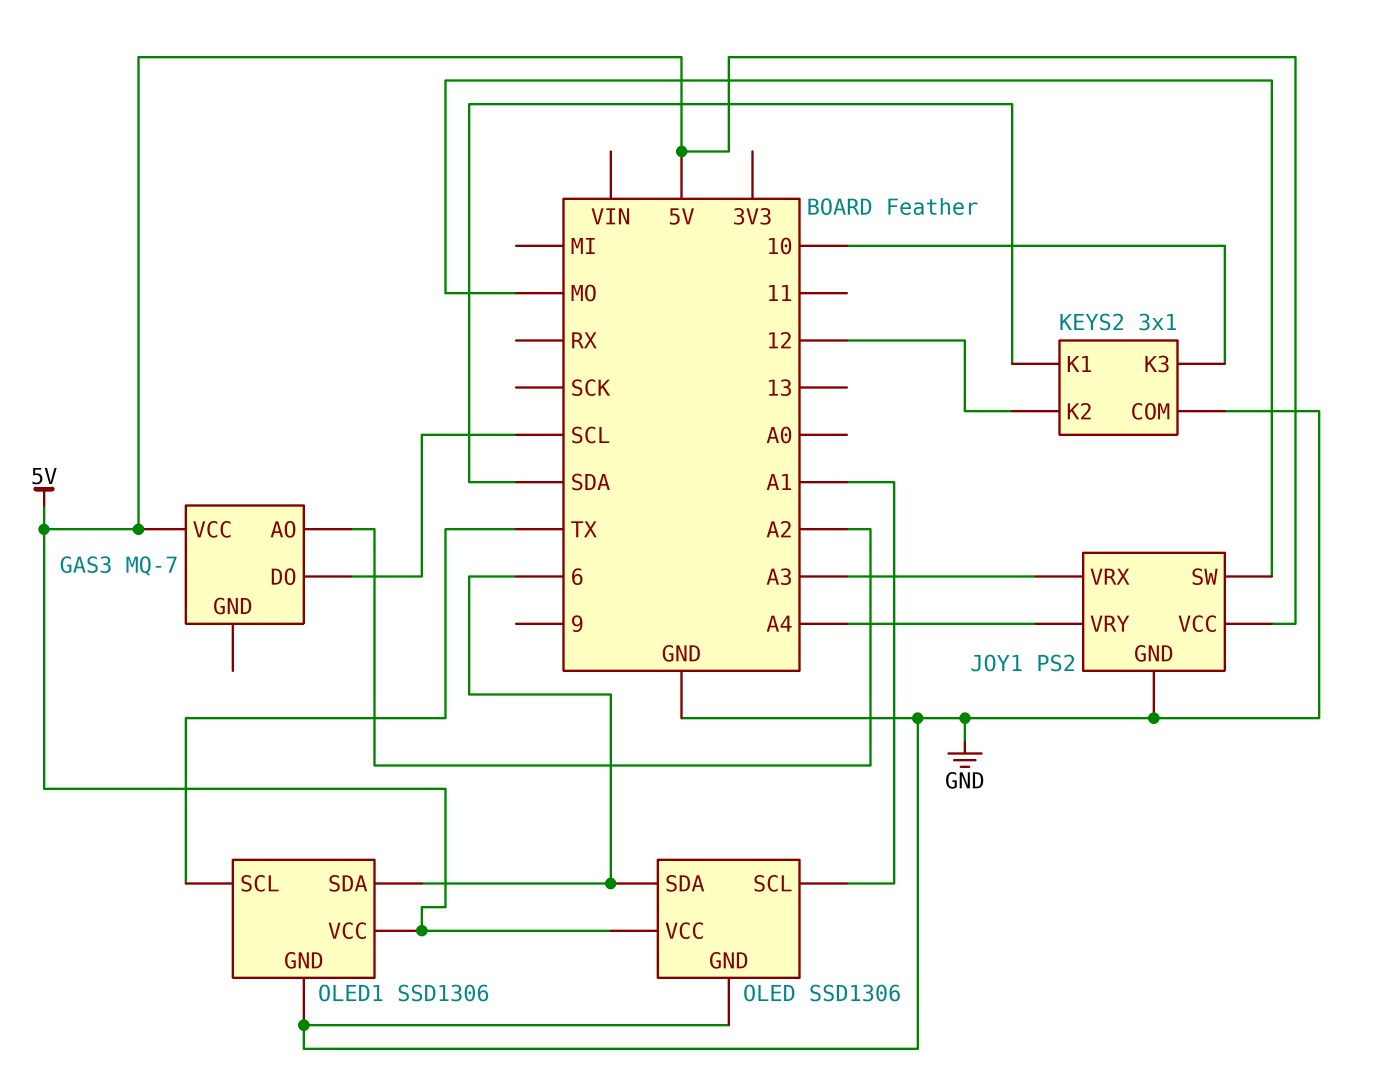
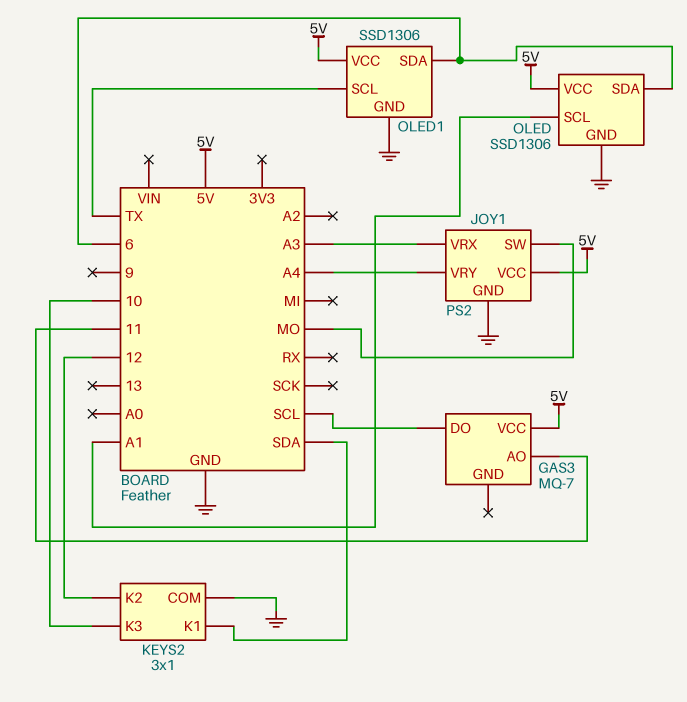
GAS3 pin AO: A2 -> 11

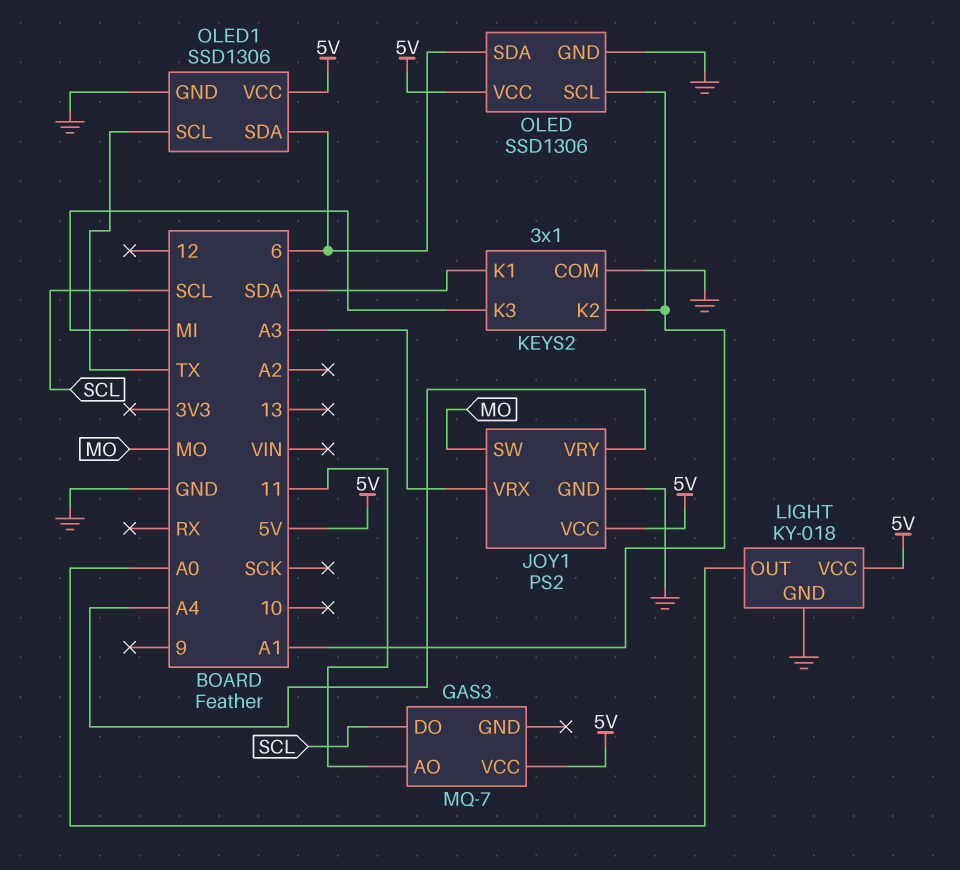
KEYS2 pin K2: 12 -> A1
KEYS2 pin K3: 10 -> MI
LIGHT: none -> KY-018
LIGHT pin GND: none -> GND
LIGHT pin OUT: none -> A0
LIGHT pin VCC: none -> 5V

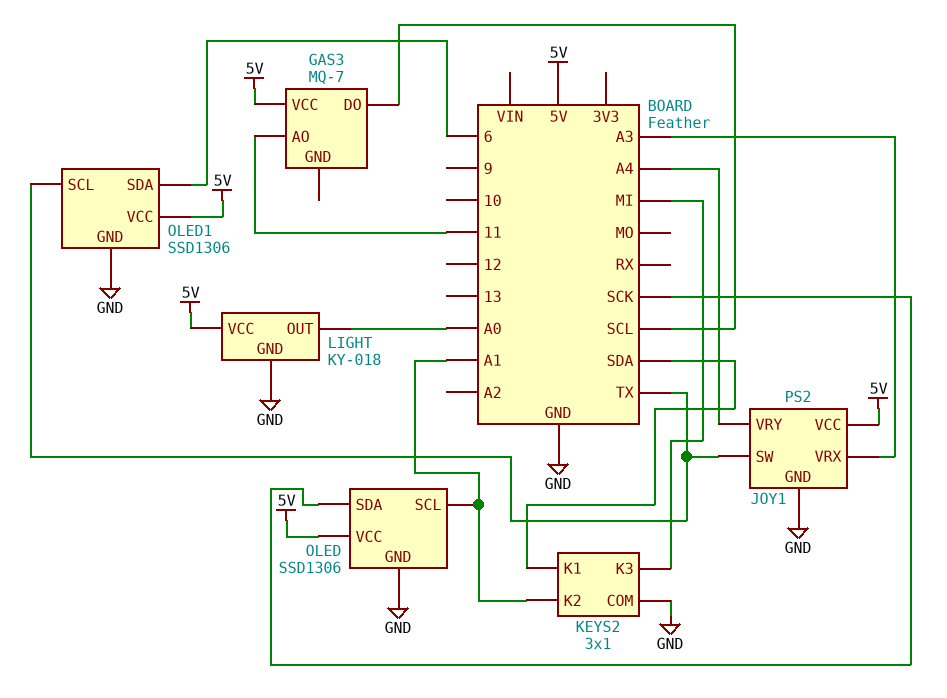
JOY1 pin SW: MO -> TX
OLED pin SDA: 6 -> SCK

